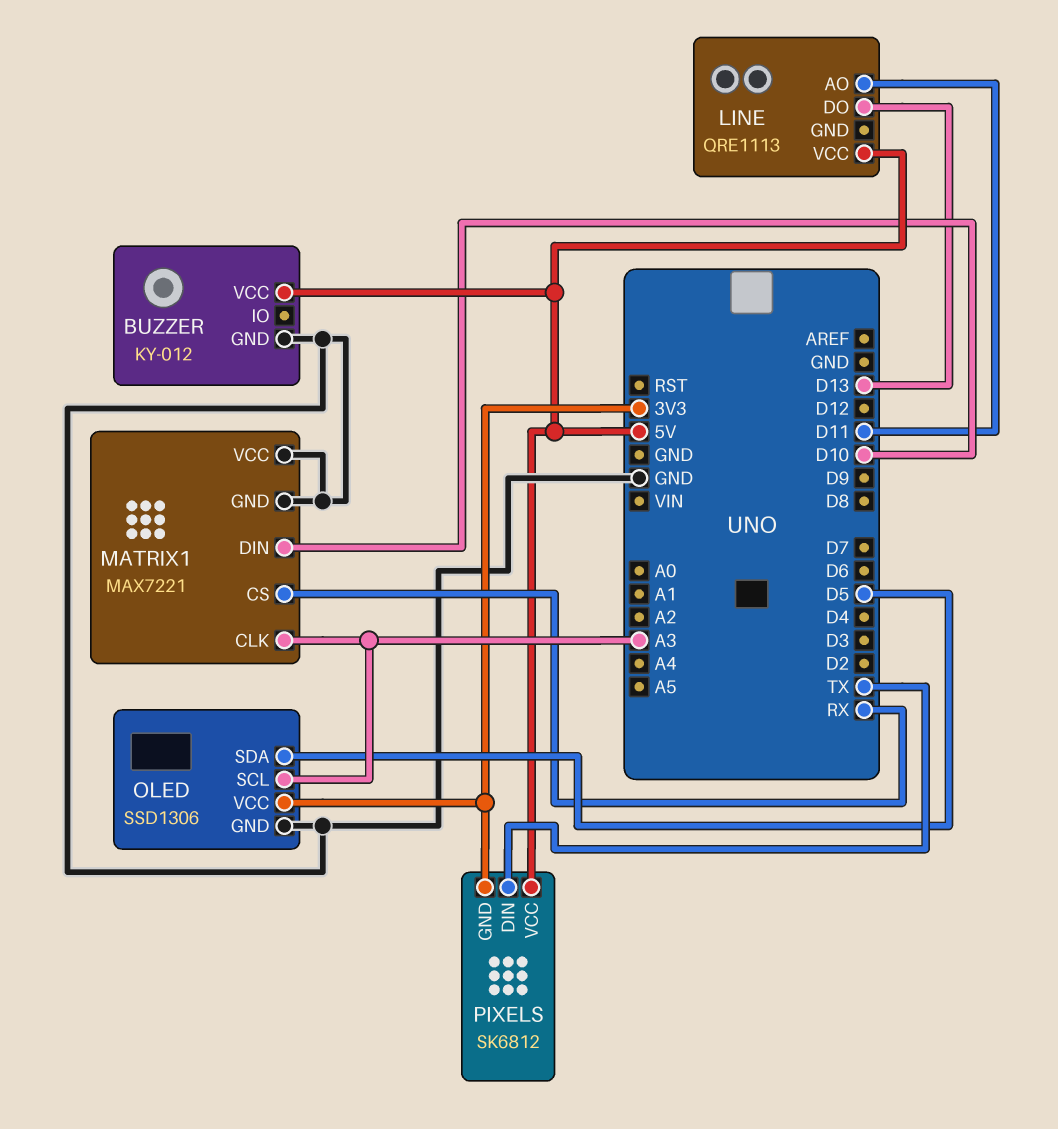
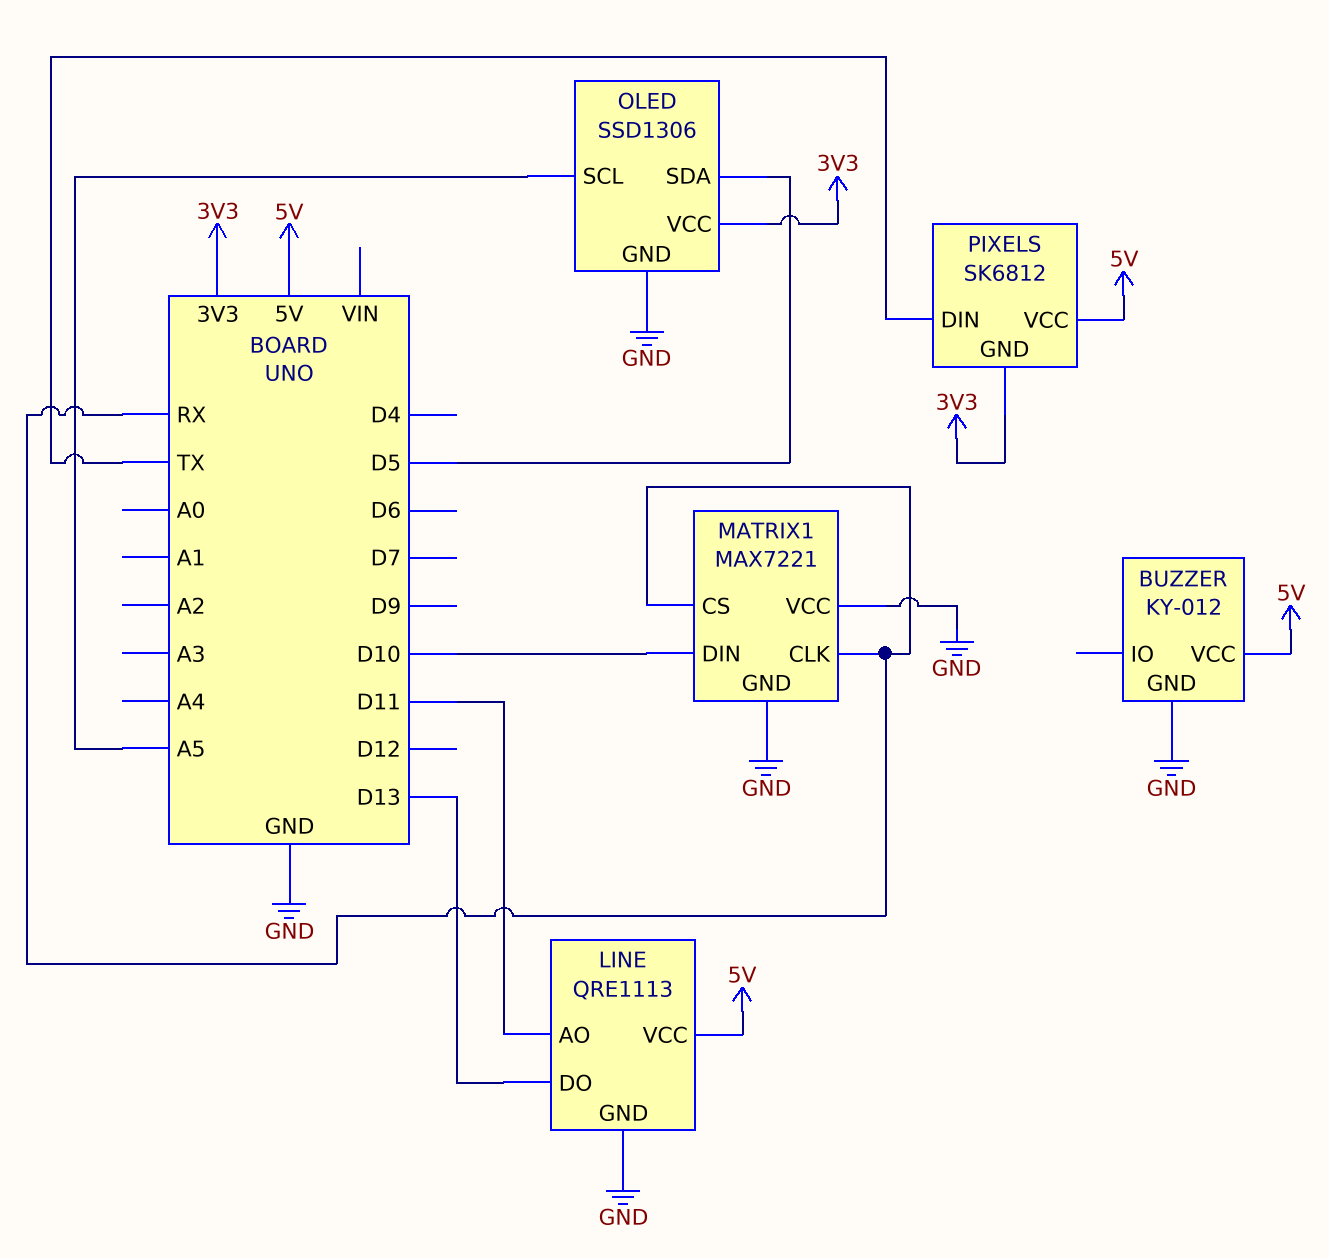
LINE pin GND: none -> GND
MATRIX1 pin CLK: A3 -> RX
OLED pin SCL: A3 -> A5

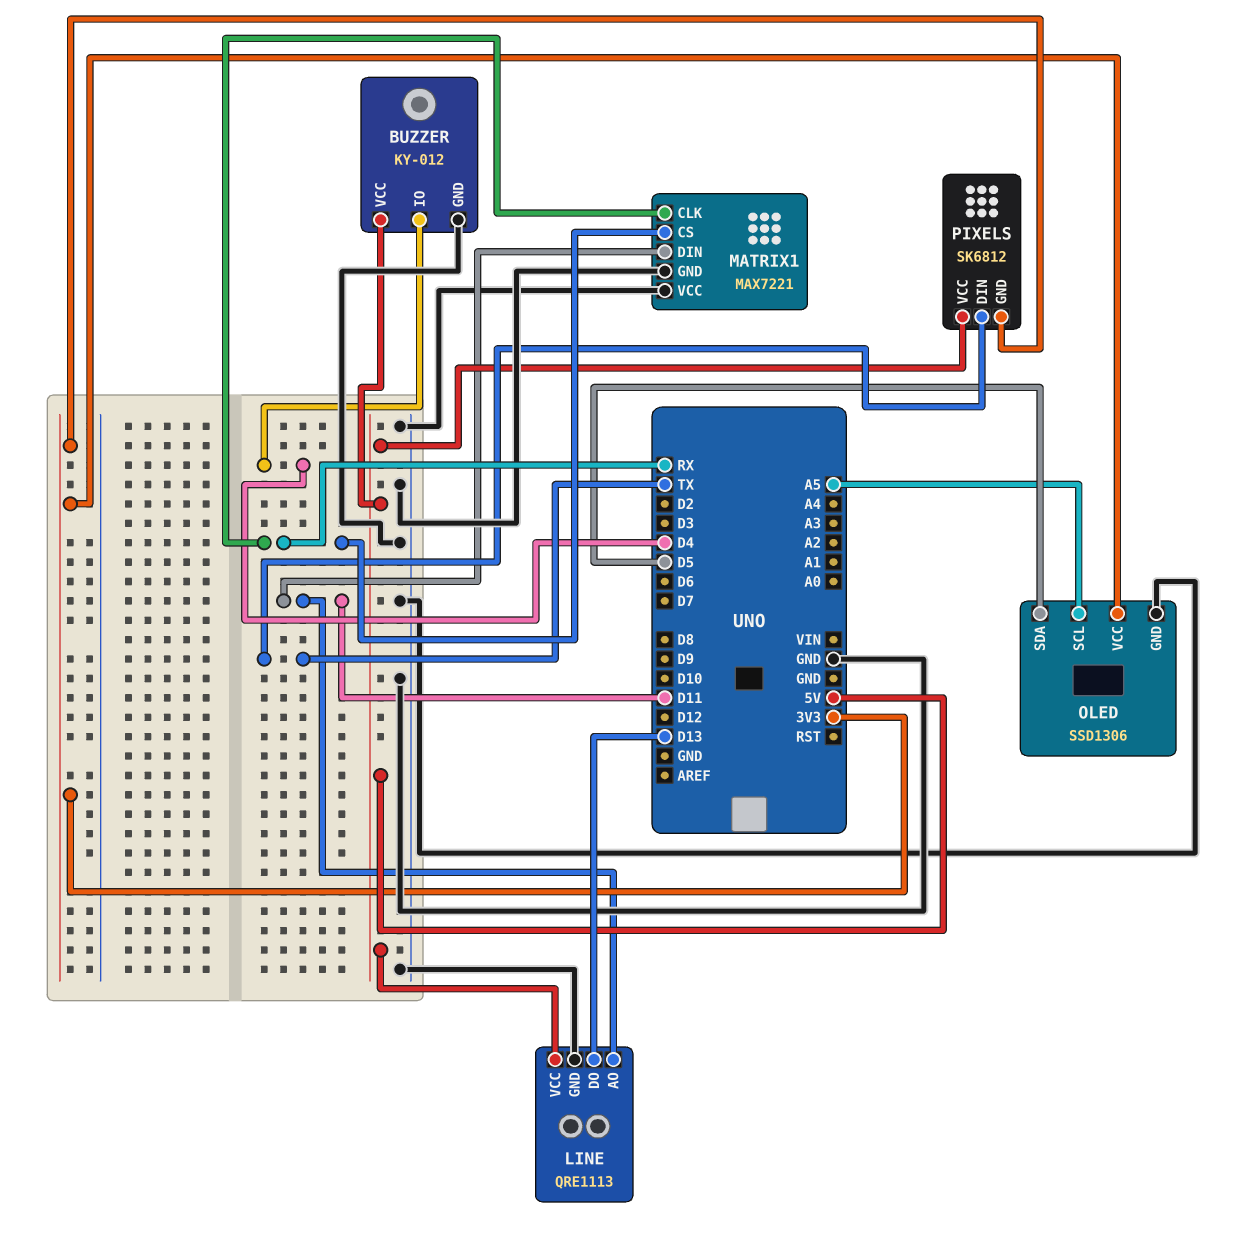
BUZZER pin IO: none -> D4
MATRIX1 pin DIN: D10 -> D11

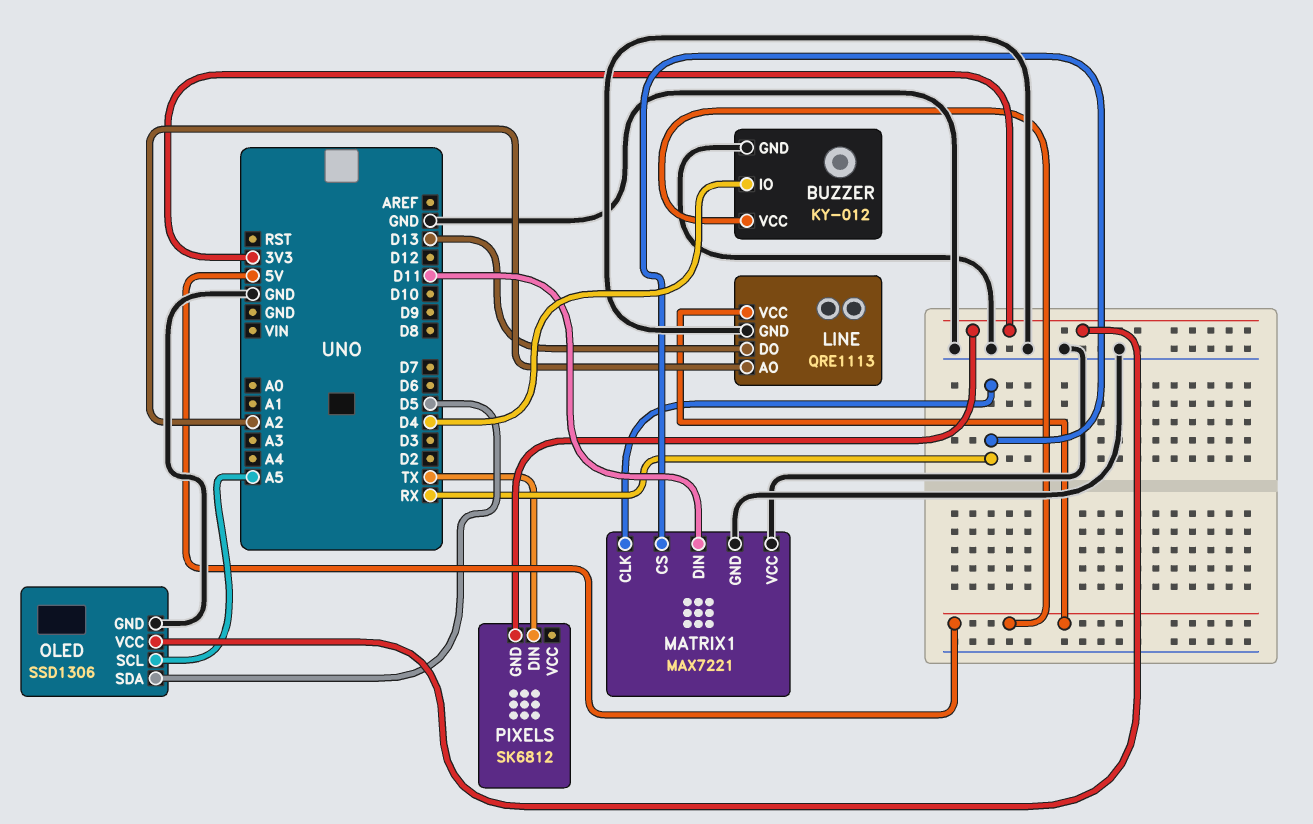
LINE pin AO: D11 -> A2
PIXELS pin VCC: 5V -> none

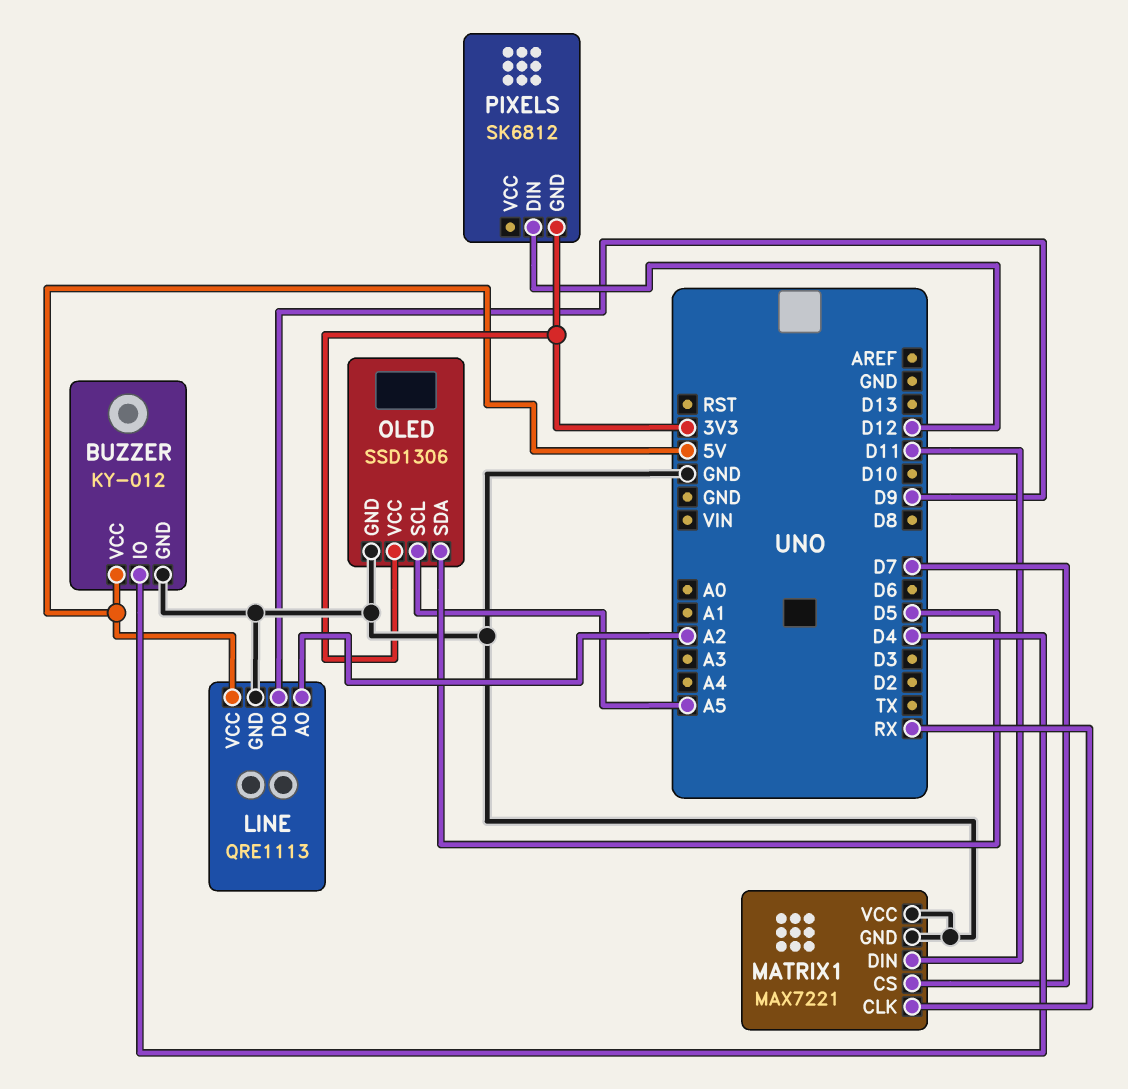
LINE pin DO: D13 -> D9
MATRIX1 pin CS: RX -> D7
PIXELS pin DIN: TX -> D12

